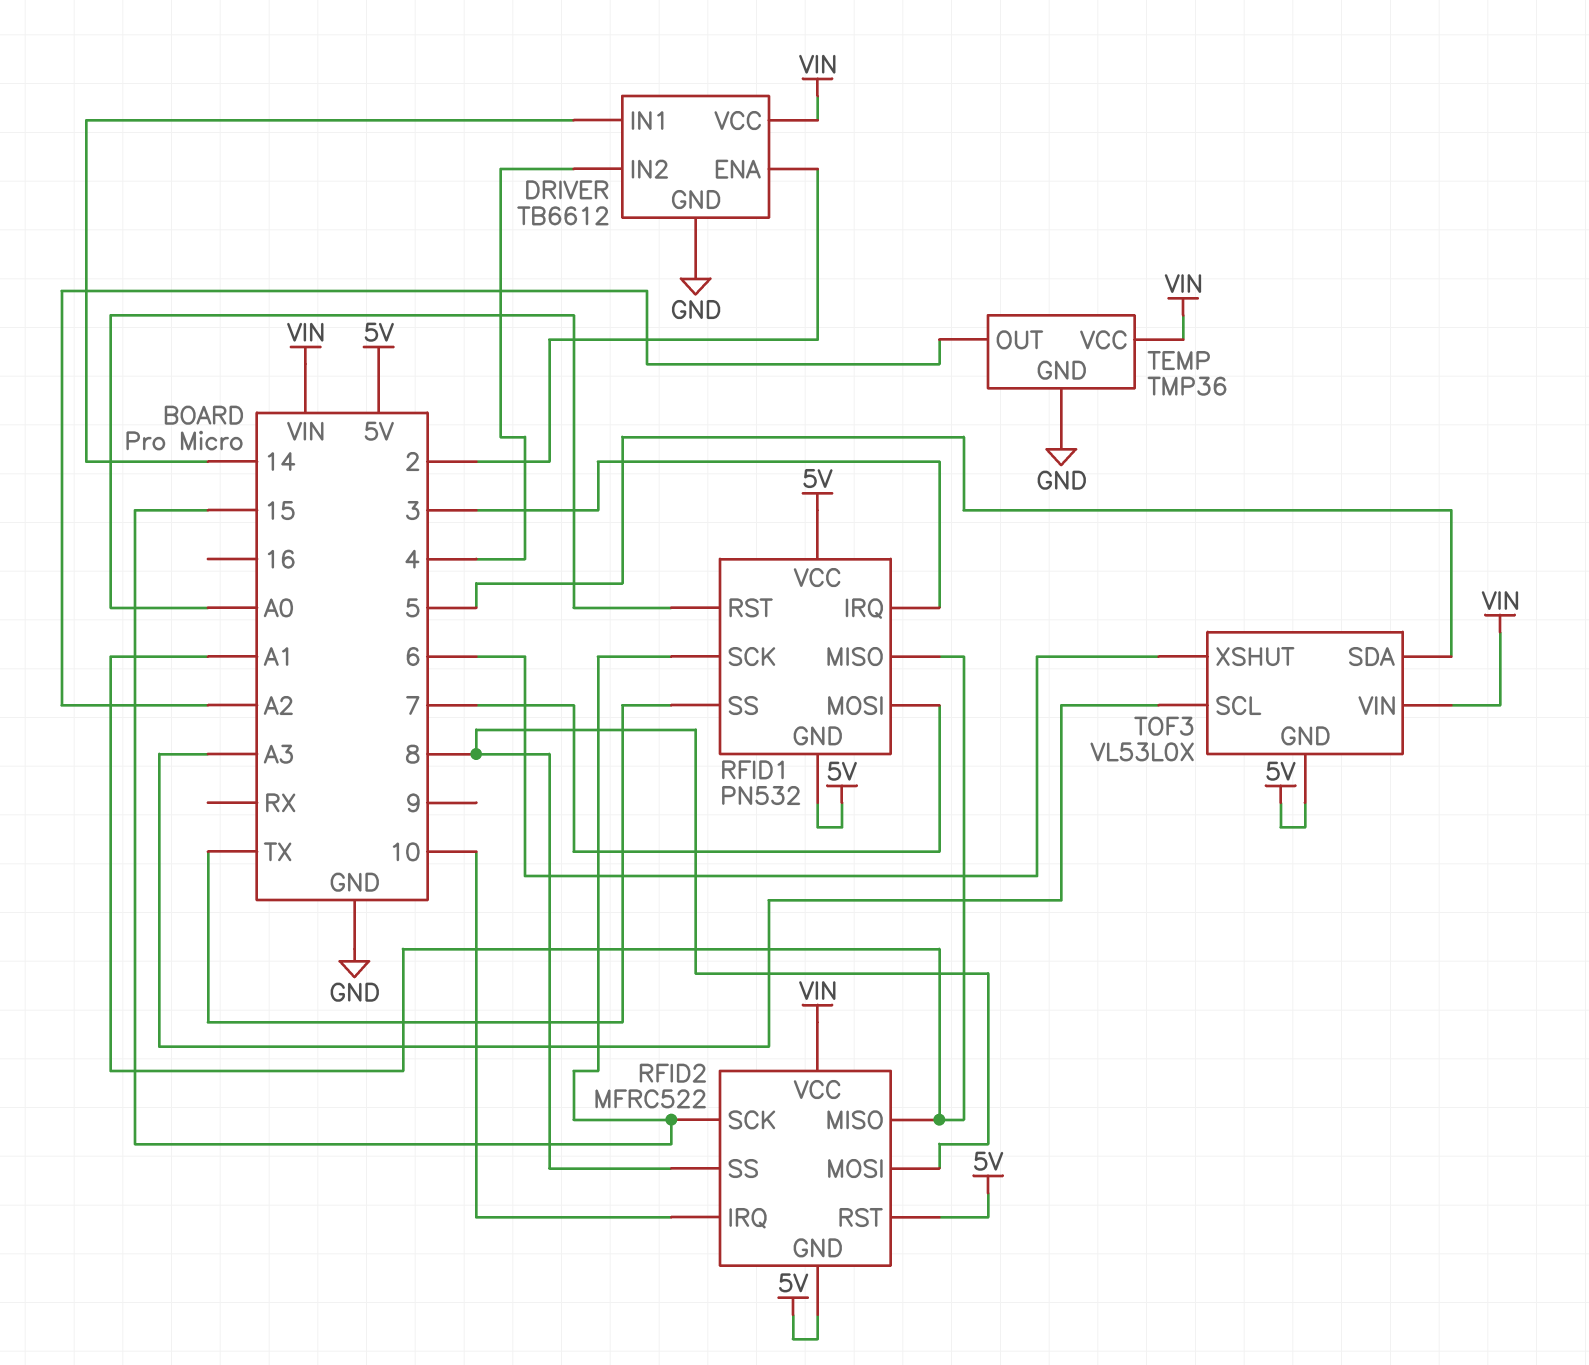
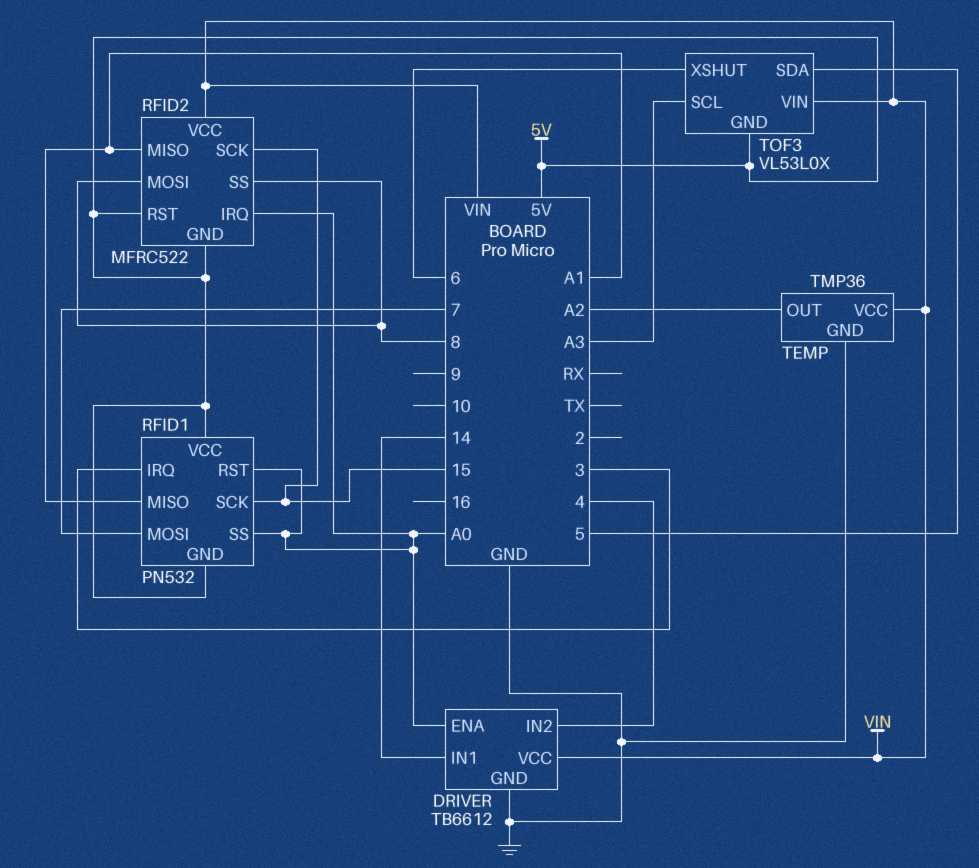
DRIVER pin ENA: 2 -> A0
RFID1 pin SS: TX -> A0
RFID2 pin IRQ: 10 -> A0

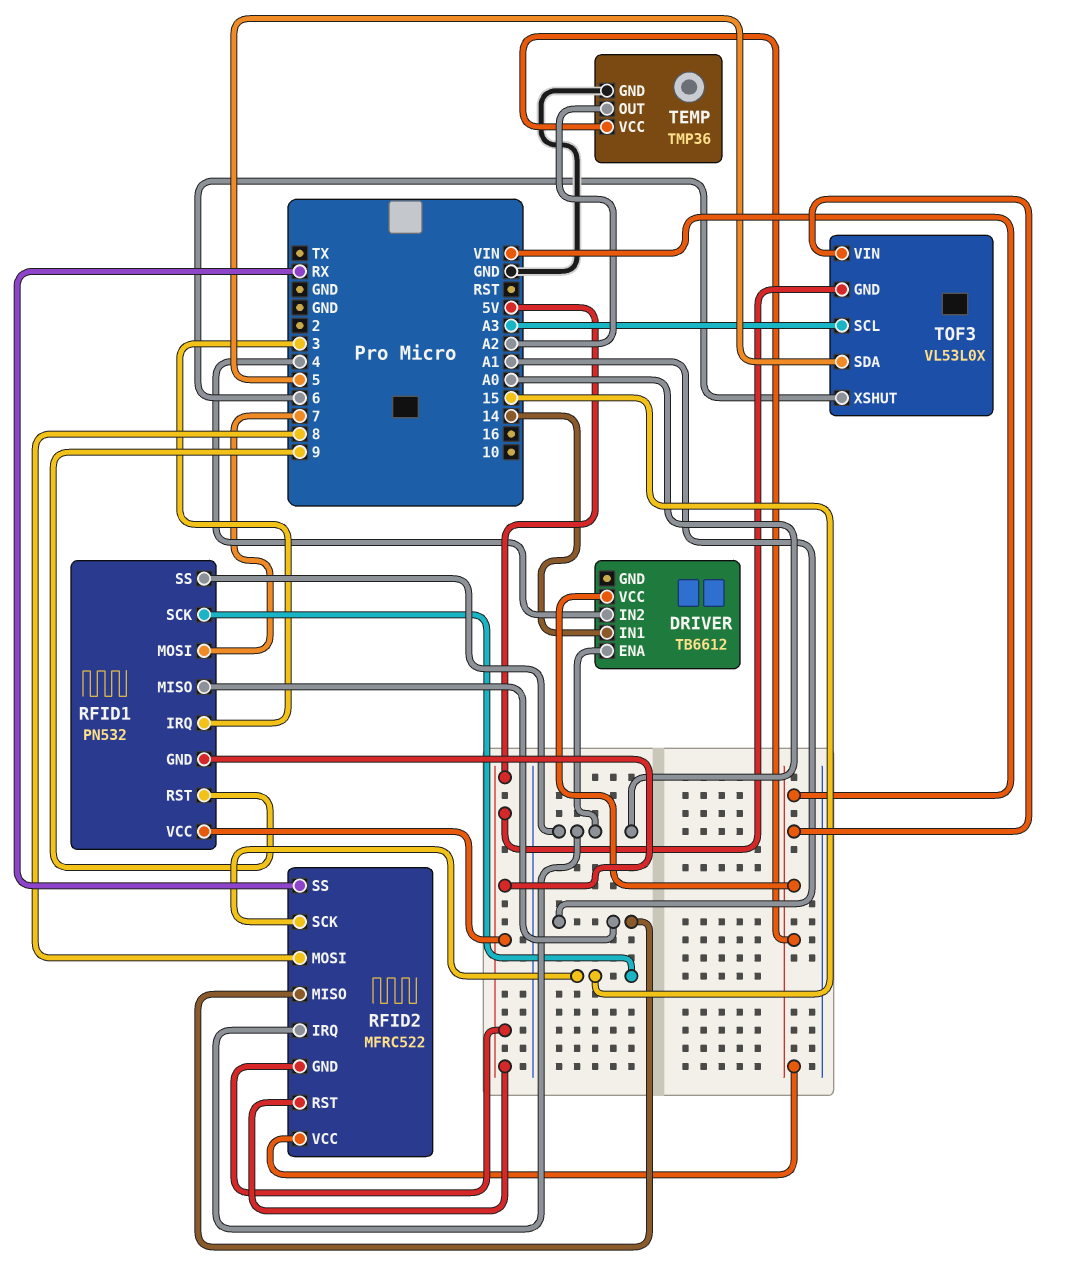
DRIVER pin GND: GND -> none
RFID1 pin RST: A0 -> 9
RFID2 pin SS: 8 -> RX

